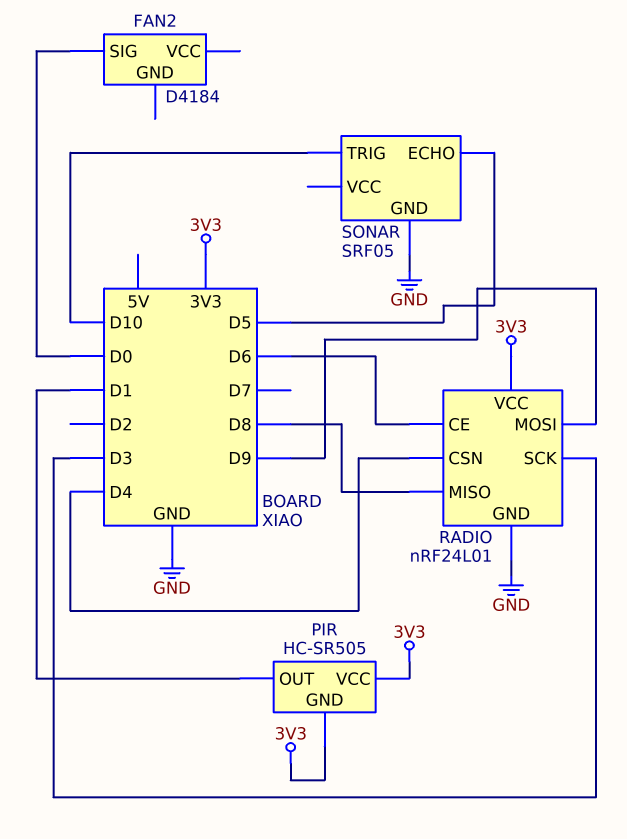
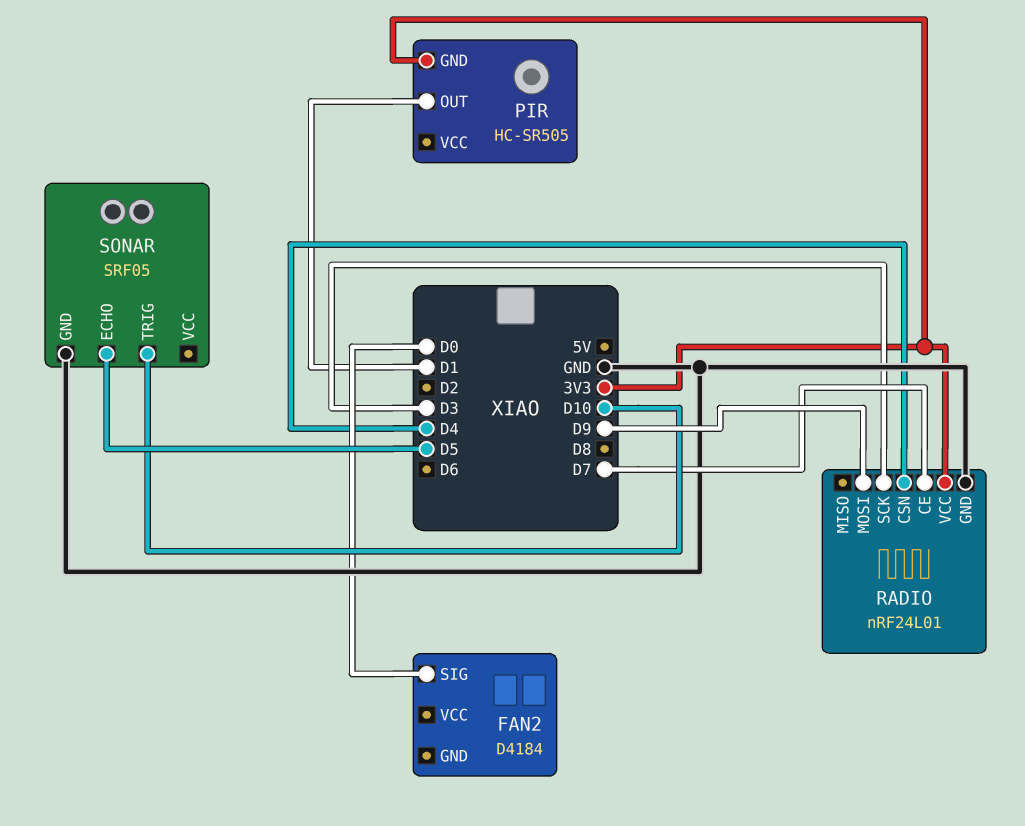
PIR pin VCC: 3V3 -> none
RADIO pin CE: D6 -> D7
RADIO pin MISO: D8 -> none

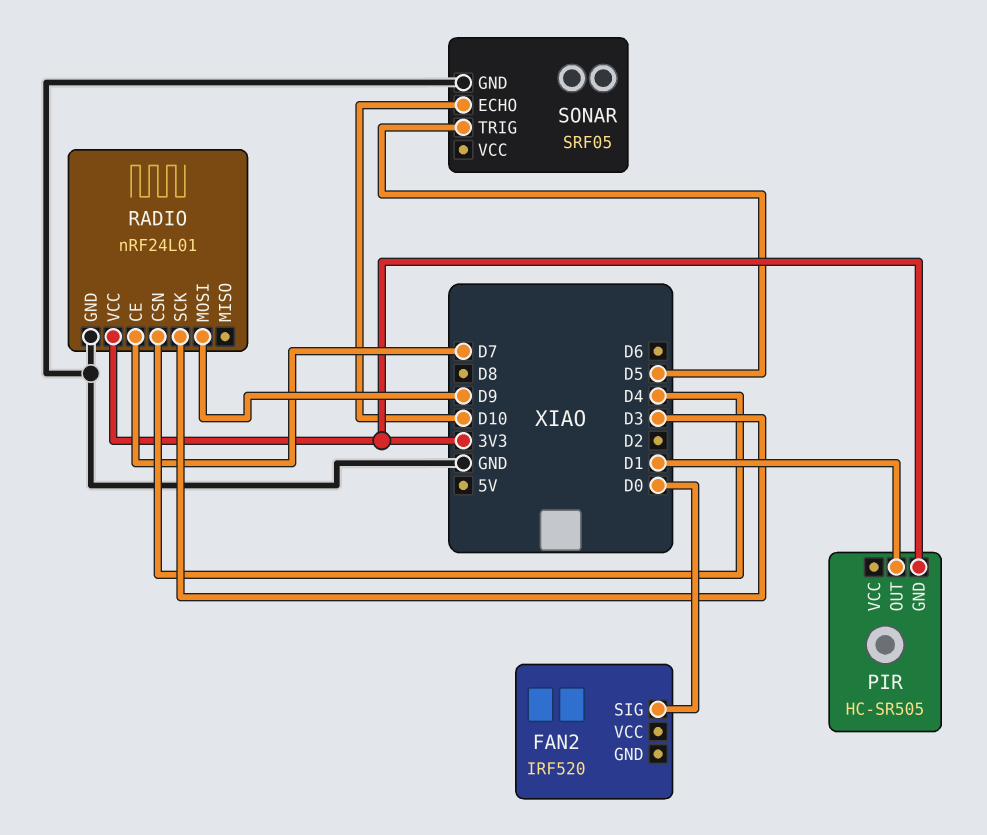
FAN2: D4184 -> IRF520
SONAR pin ECHO: D5 -> D10
SONAR pin TRIG: D10 -> D5

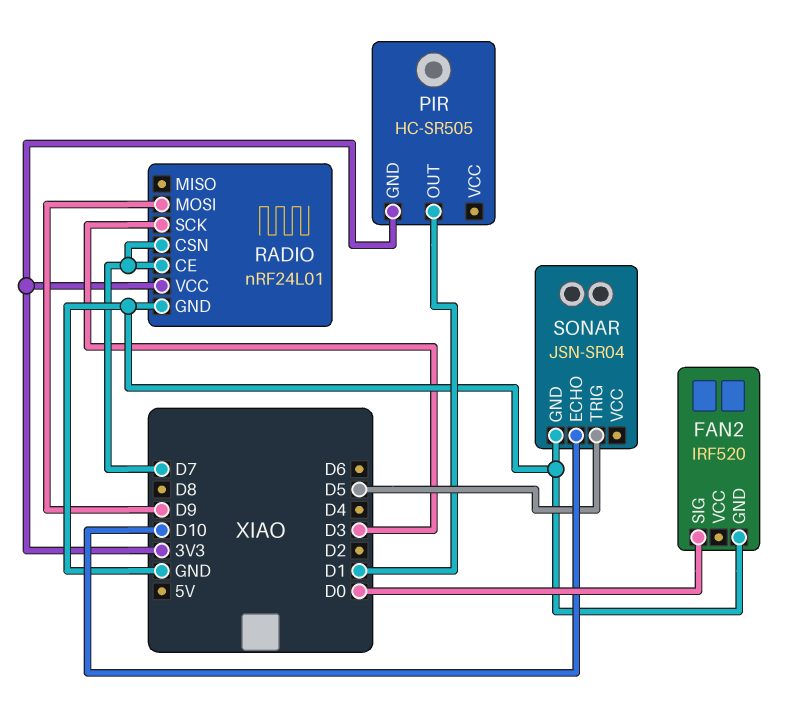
FAN2 pin GND: none -> GND
RADIO pin CSN: D4 -> D7
SONAR: SRF05 -> JSN-SR04

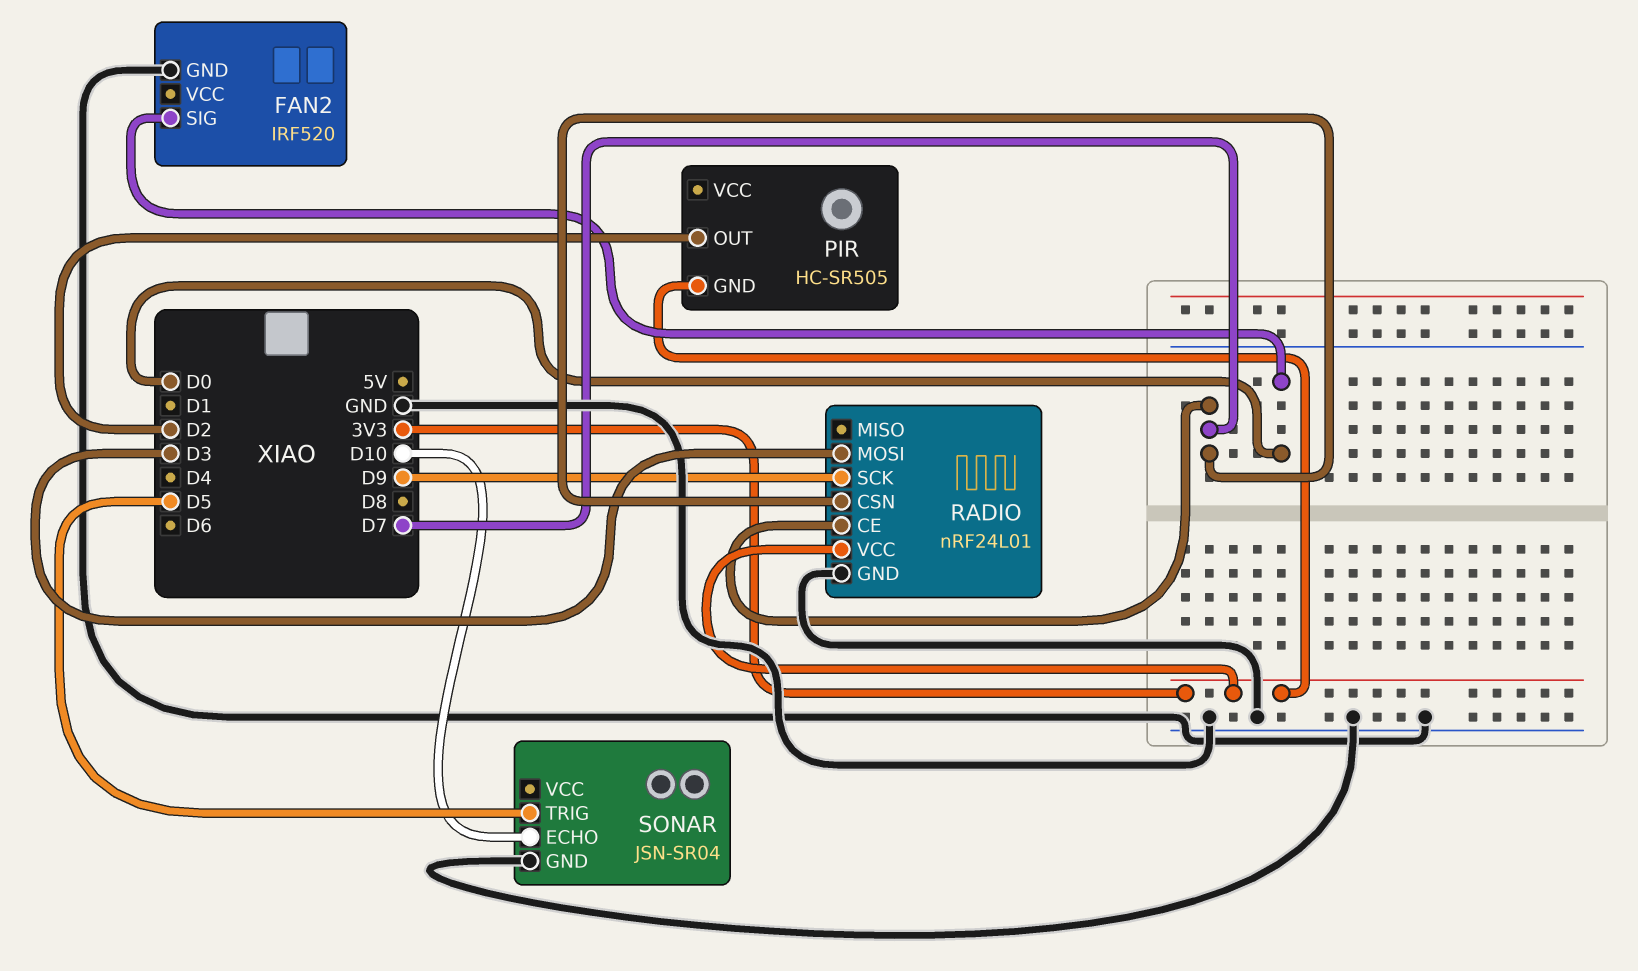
PIR pin OUT: D1 -> D2
RADIO pin MOSI: D9 -> D3
RADIO pin SCK: D3 -> D9

